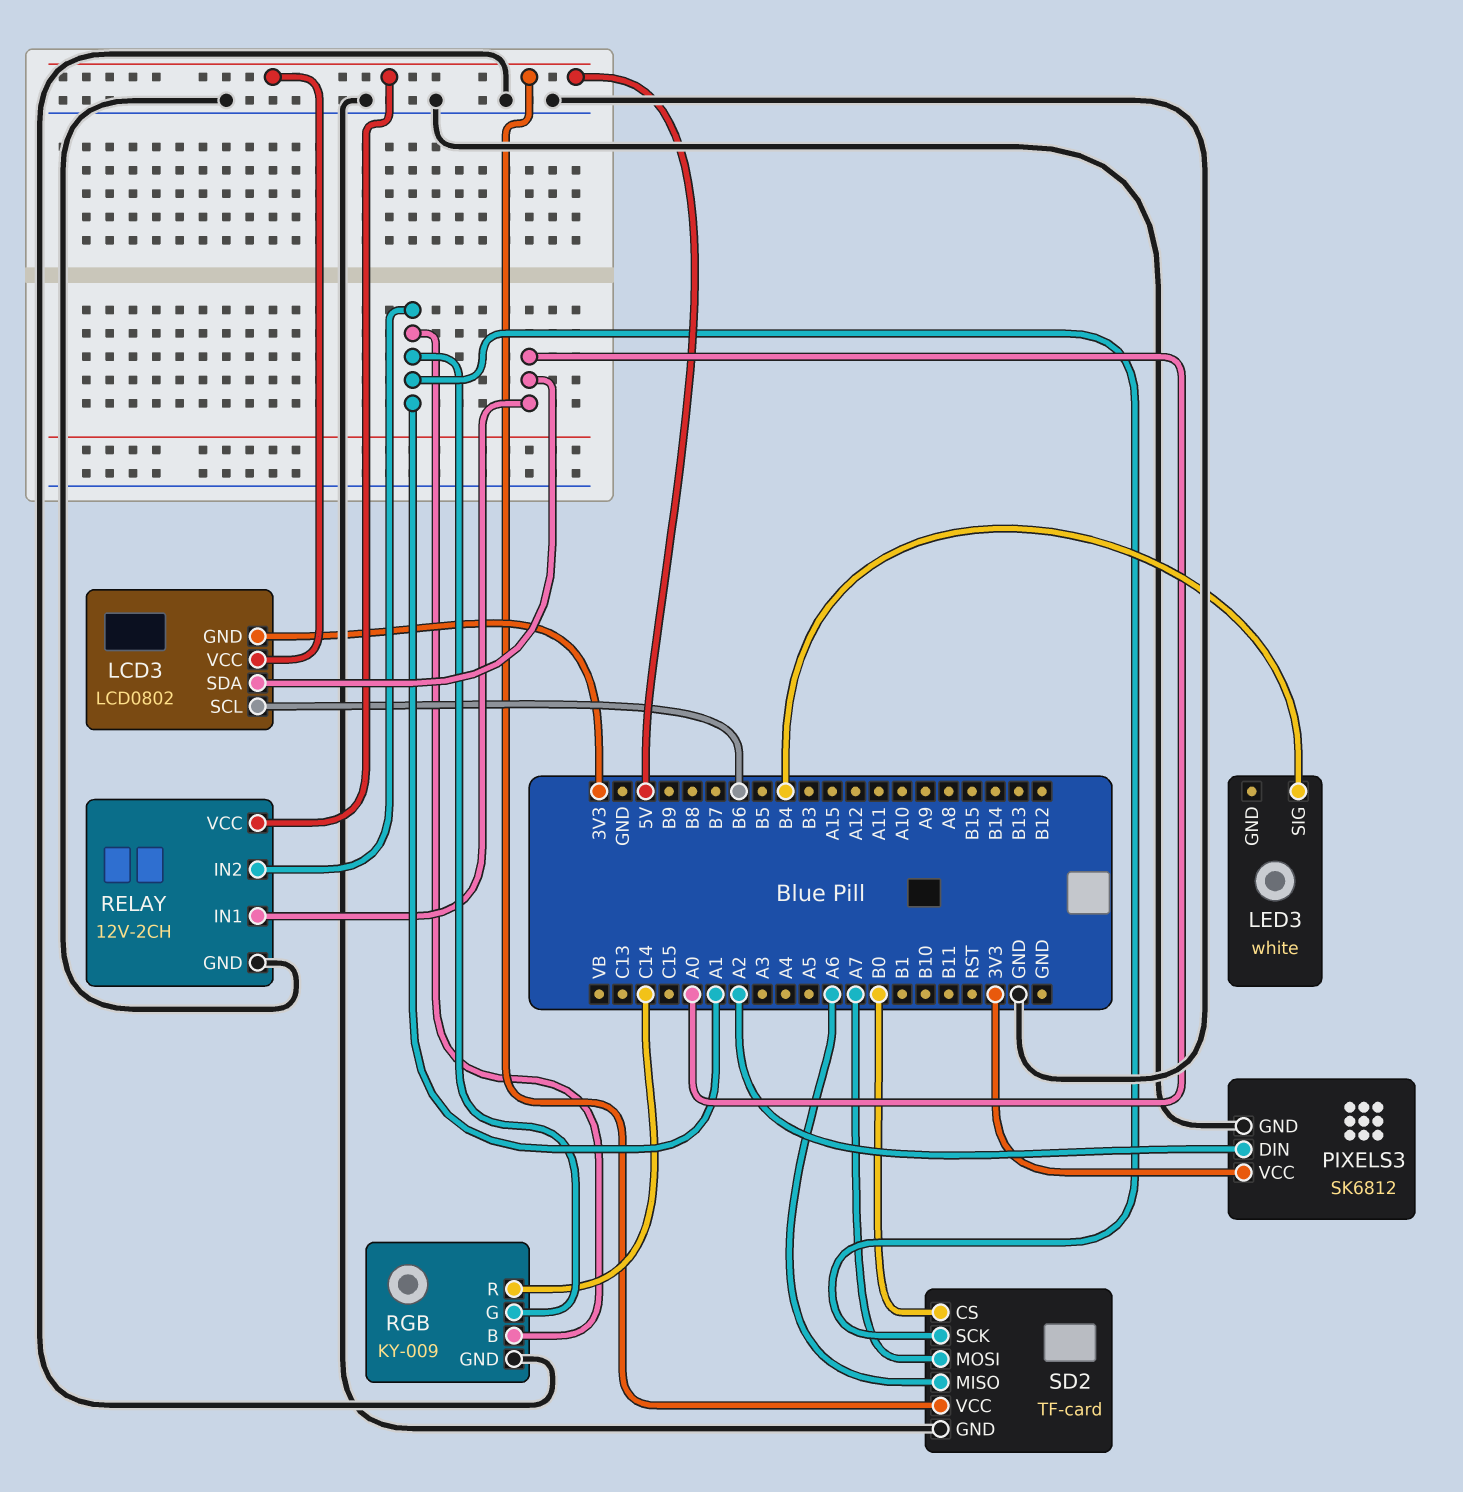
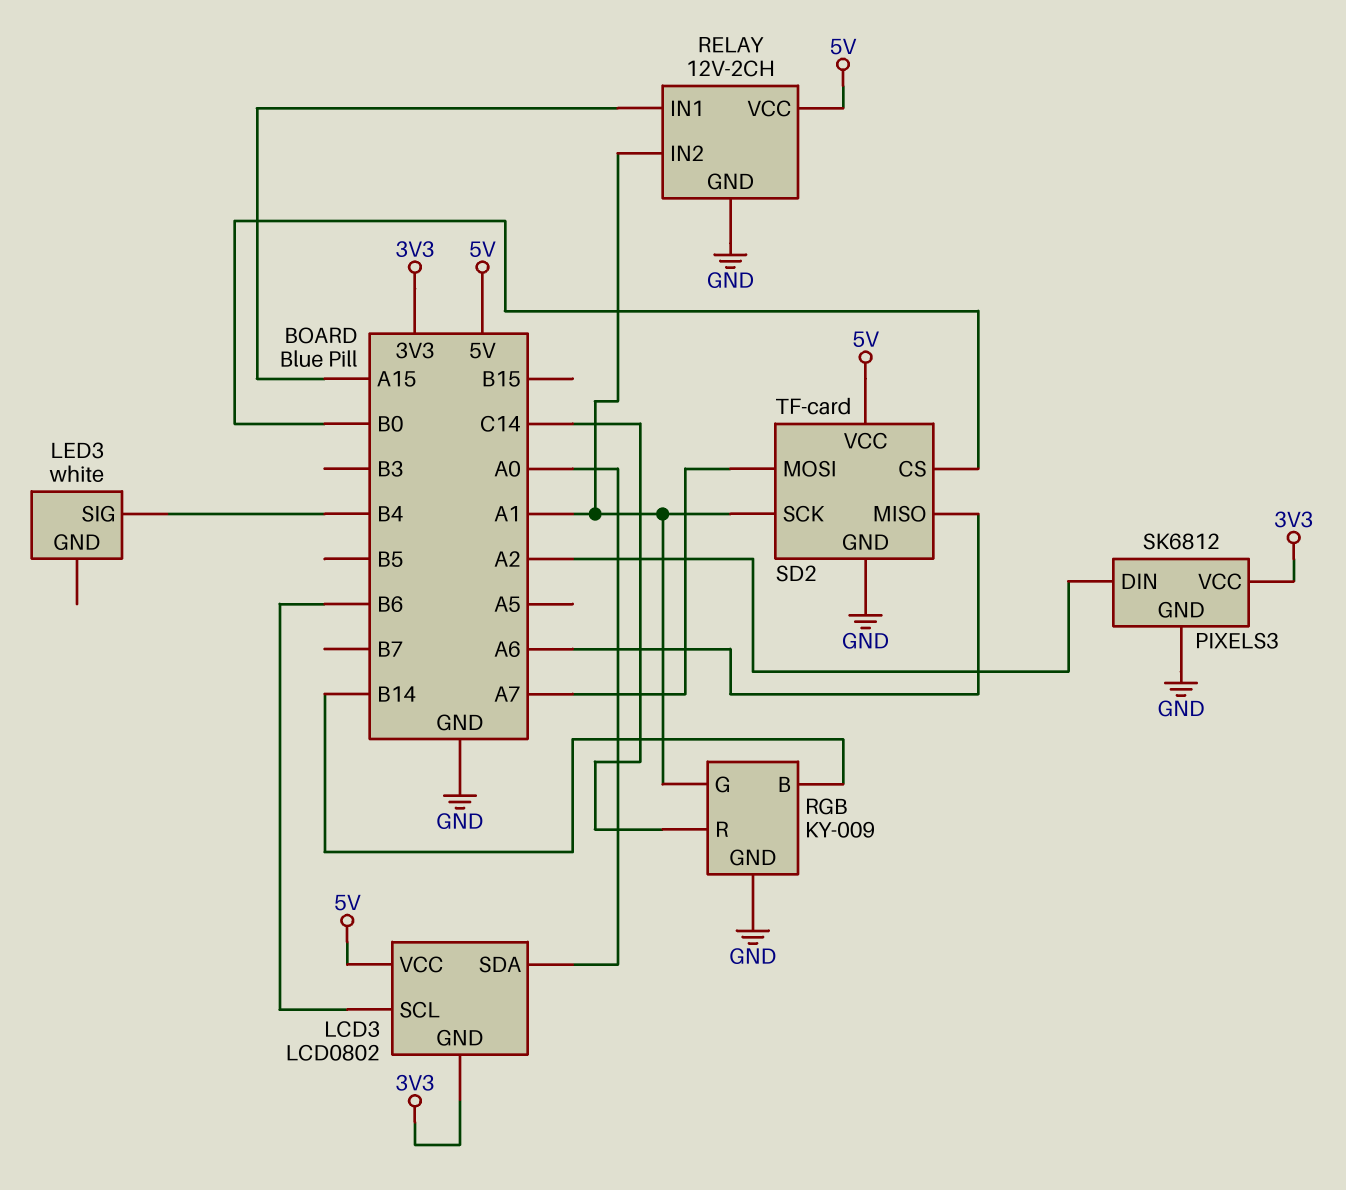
RELAY pin IN1: A0 -> A15
RGB pin B: A1 -> B14

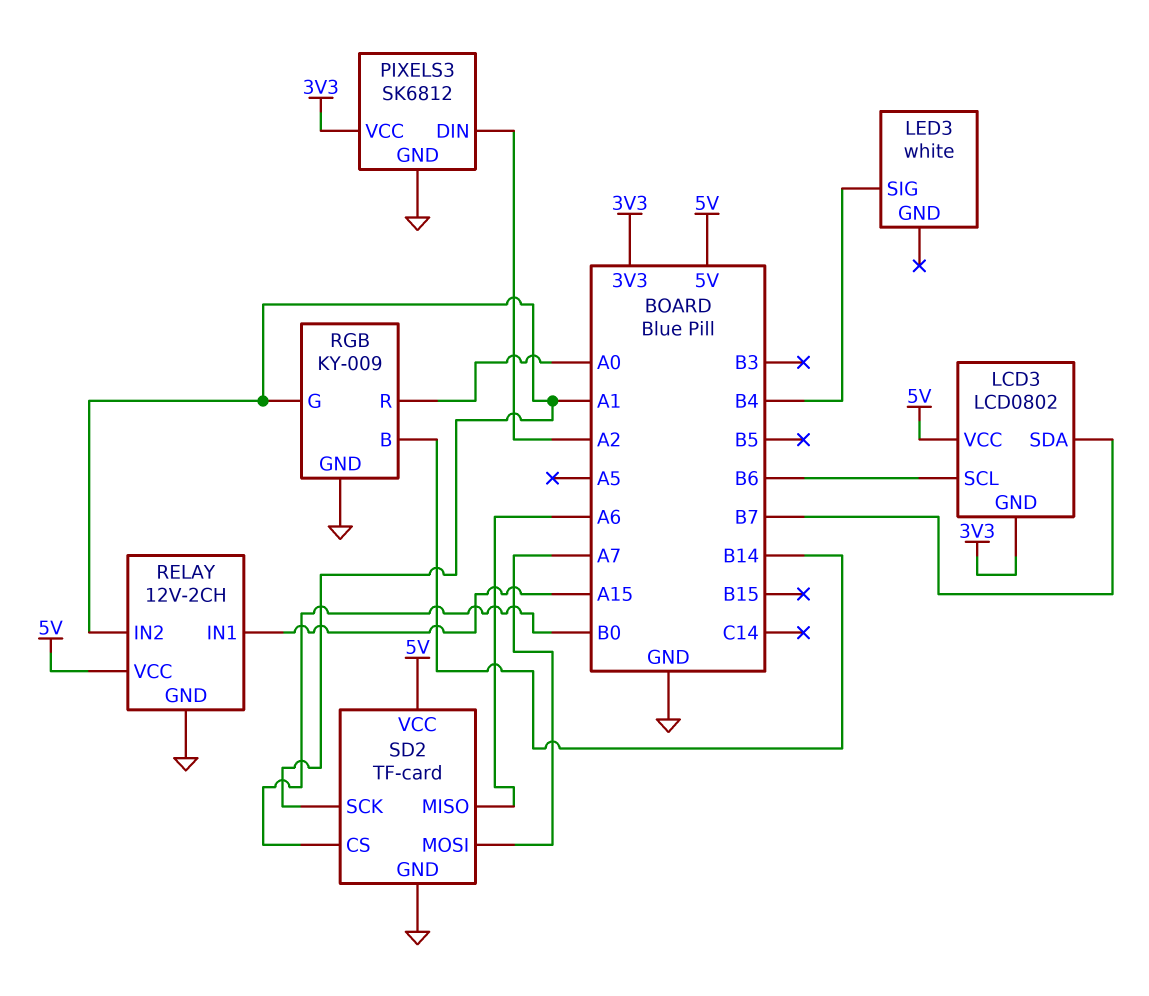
LCD3 pin SDA: A0 -> B7
RGB pin R: C14 -> A0

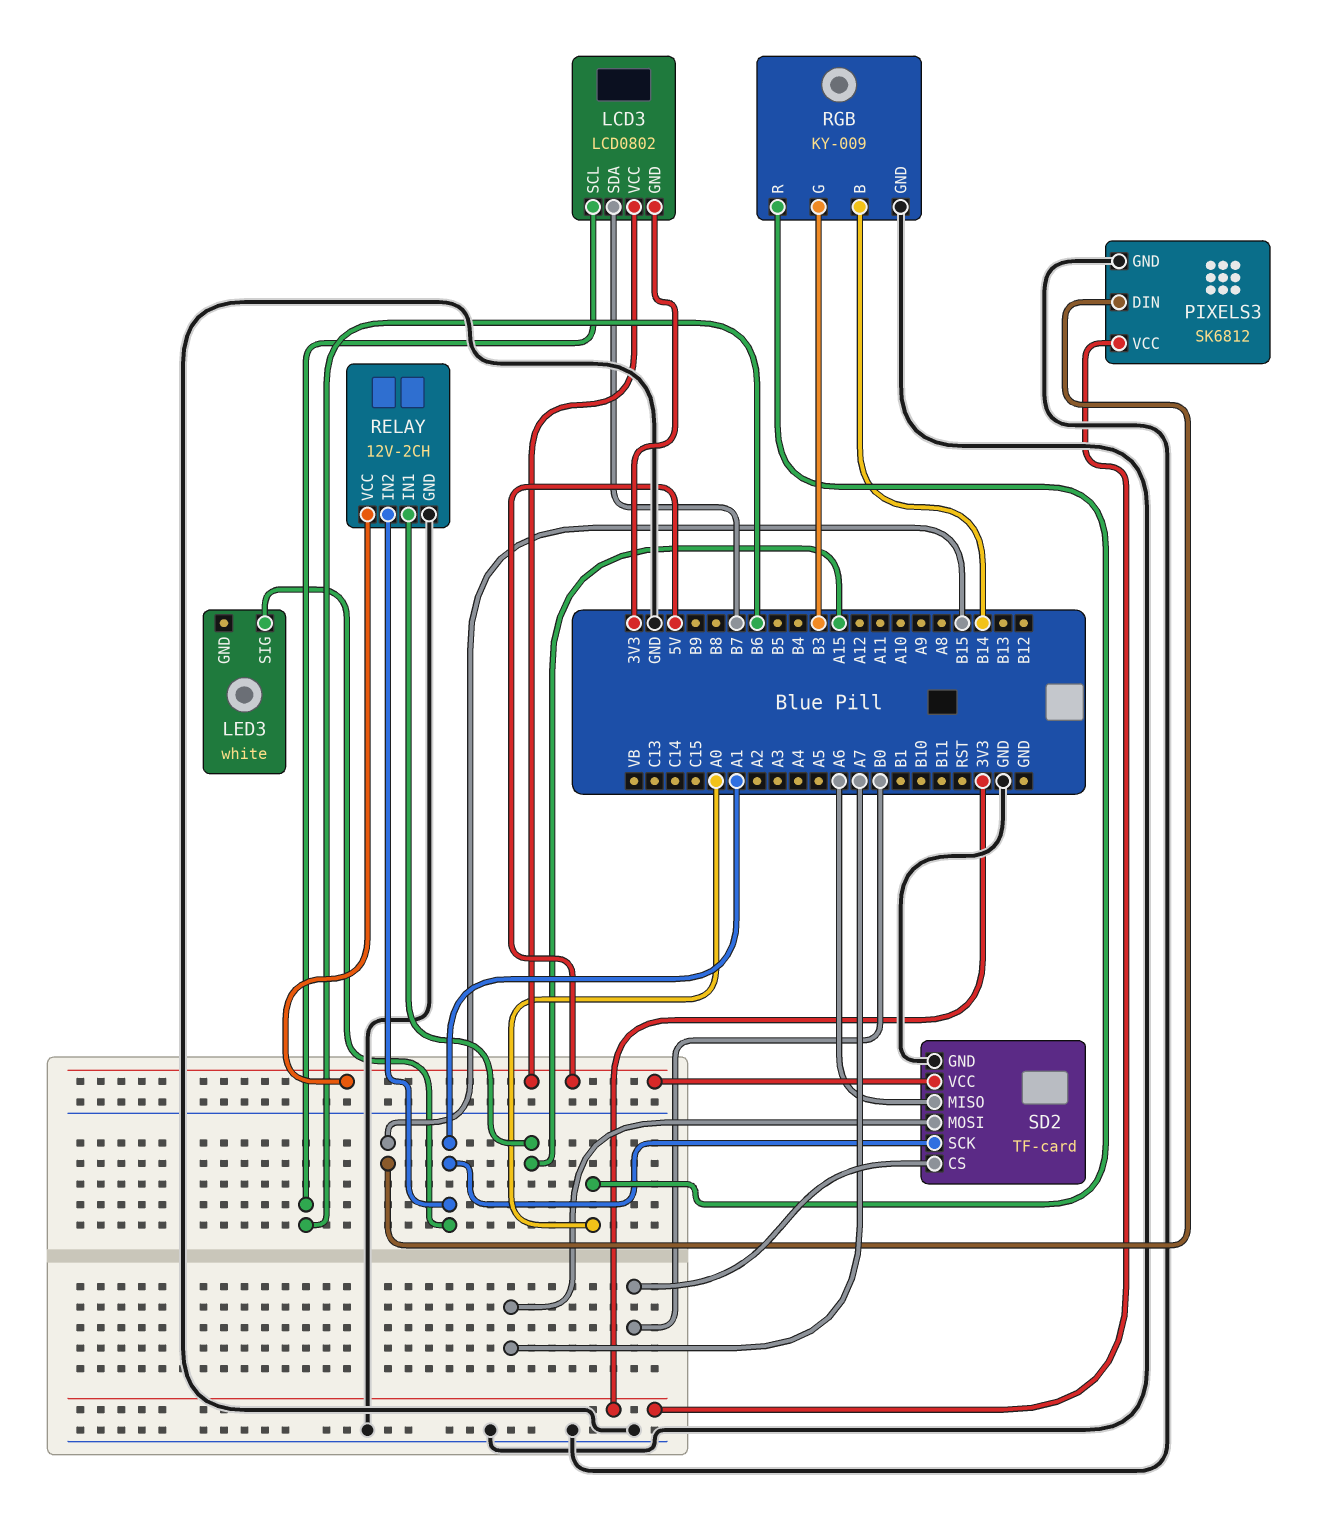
LED3 pin SIG: B4 -> A1
PIXELS3 pin DIN: A2 -> B15
RGB pin G: A1 -> B3

